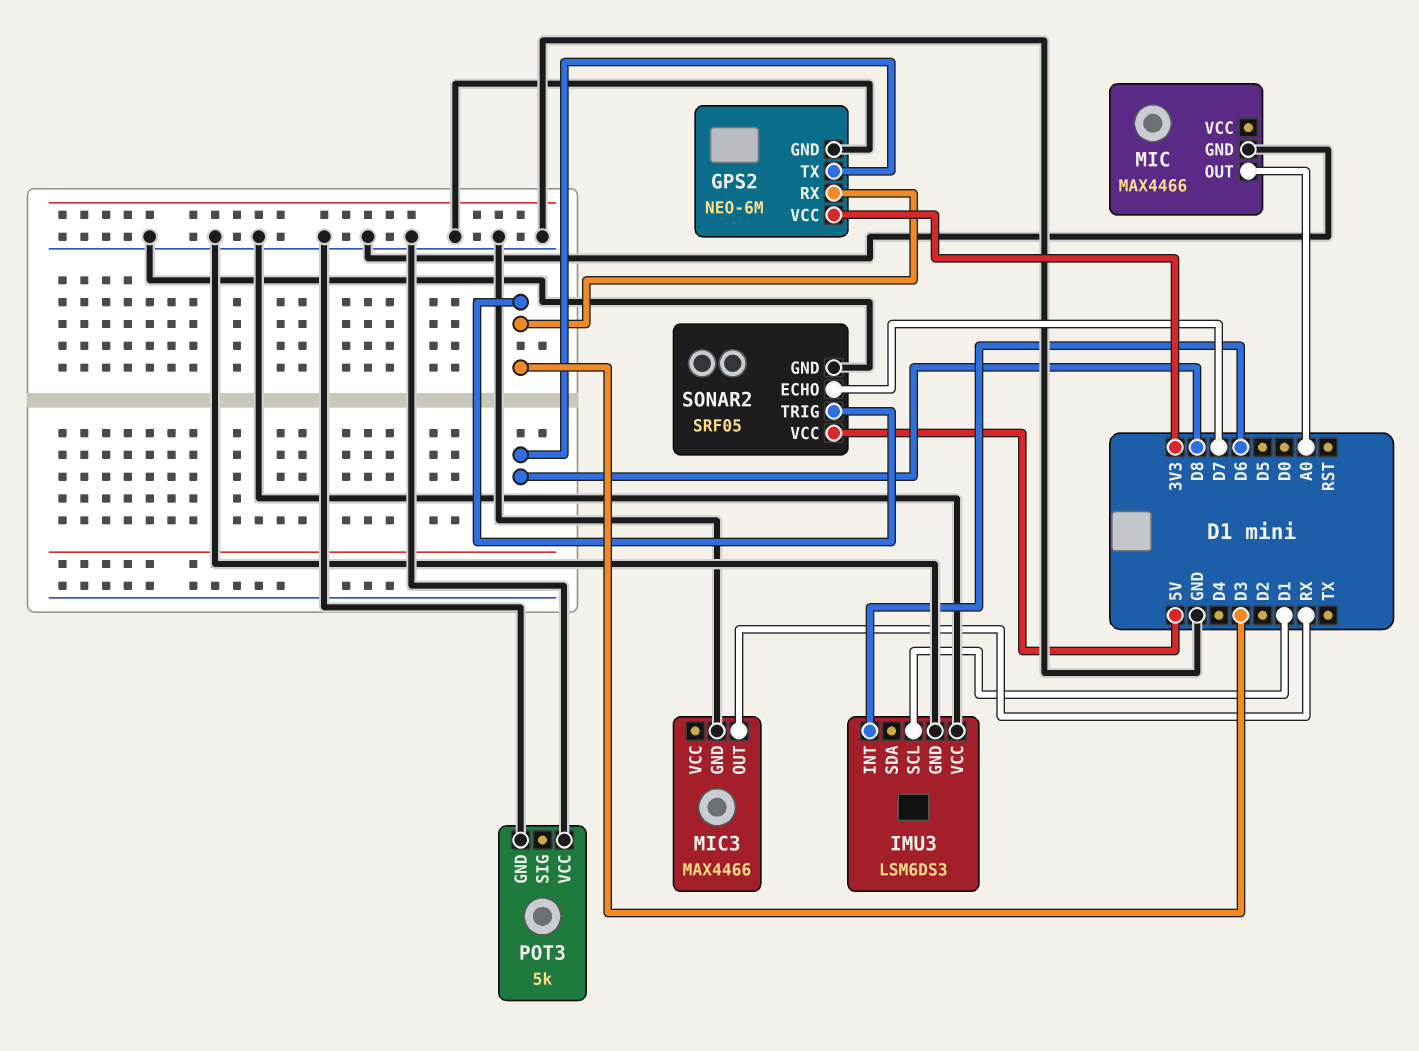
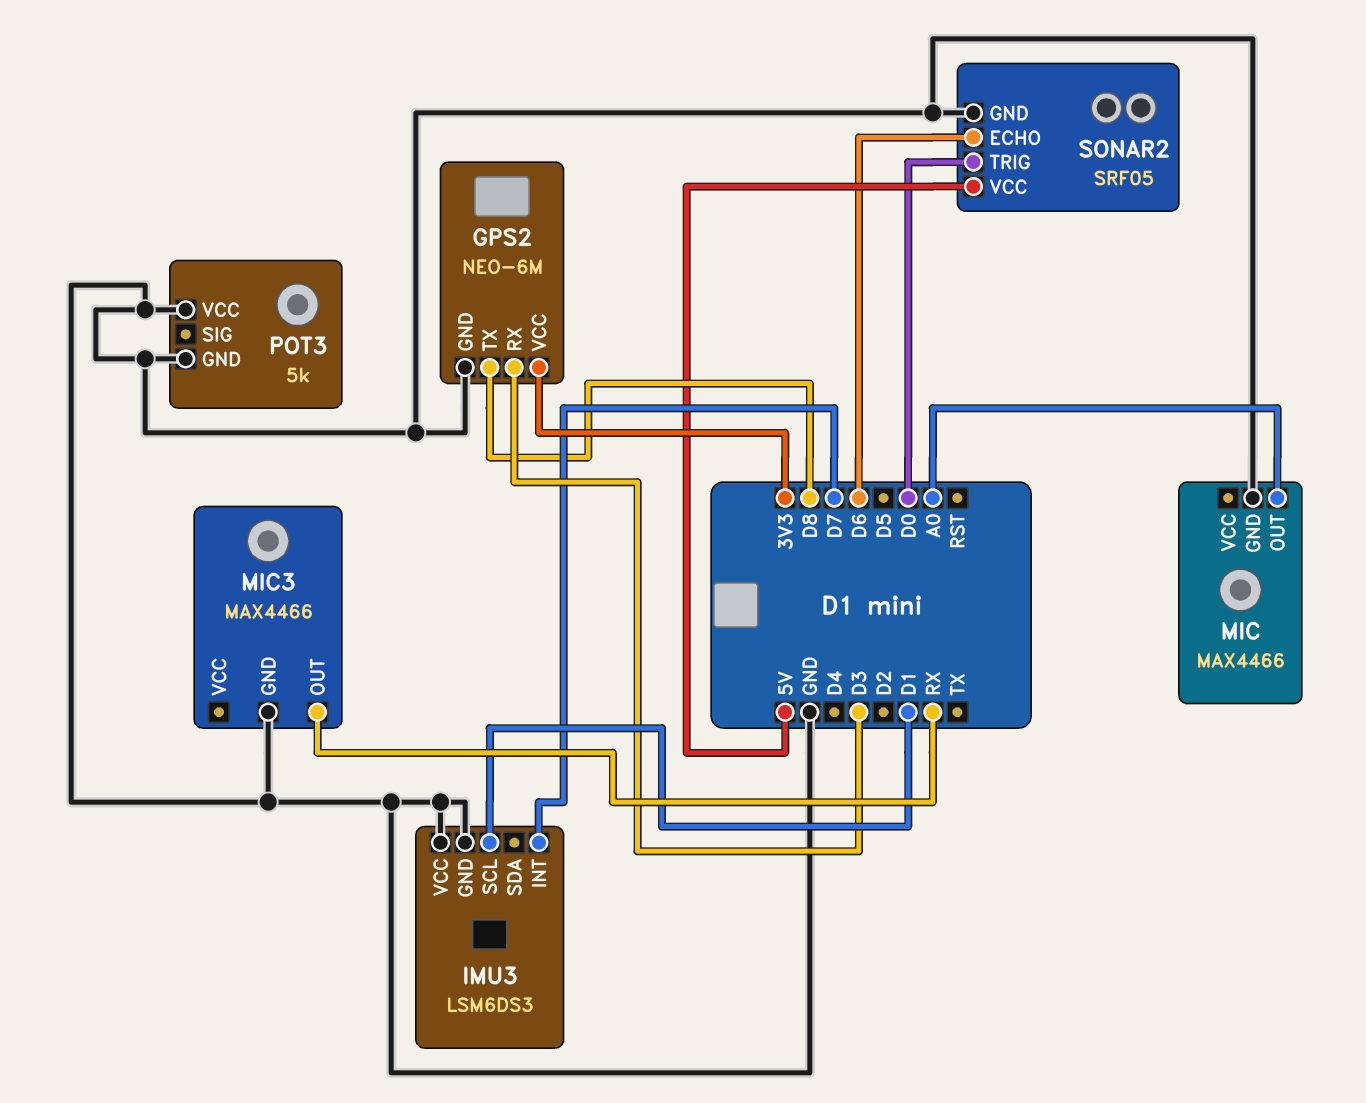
IMU3 pin INT: D6 -> D7
SONAR2 pin ECHO: D7 -> D6
SONAR2 pin TRIG: D3 -> D0

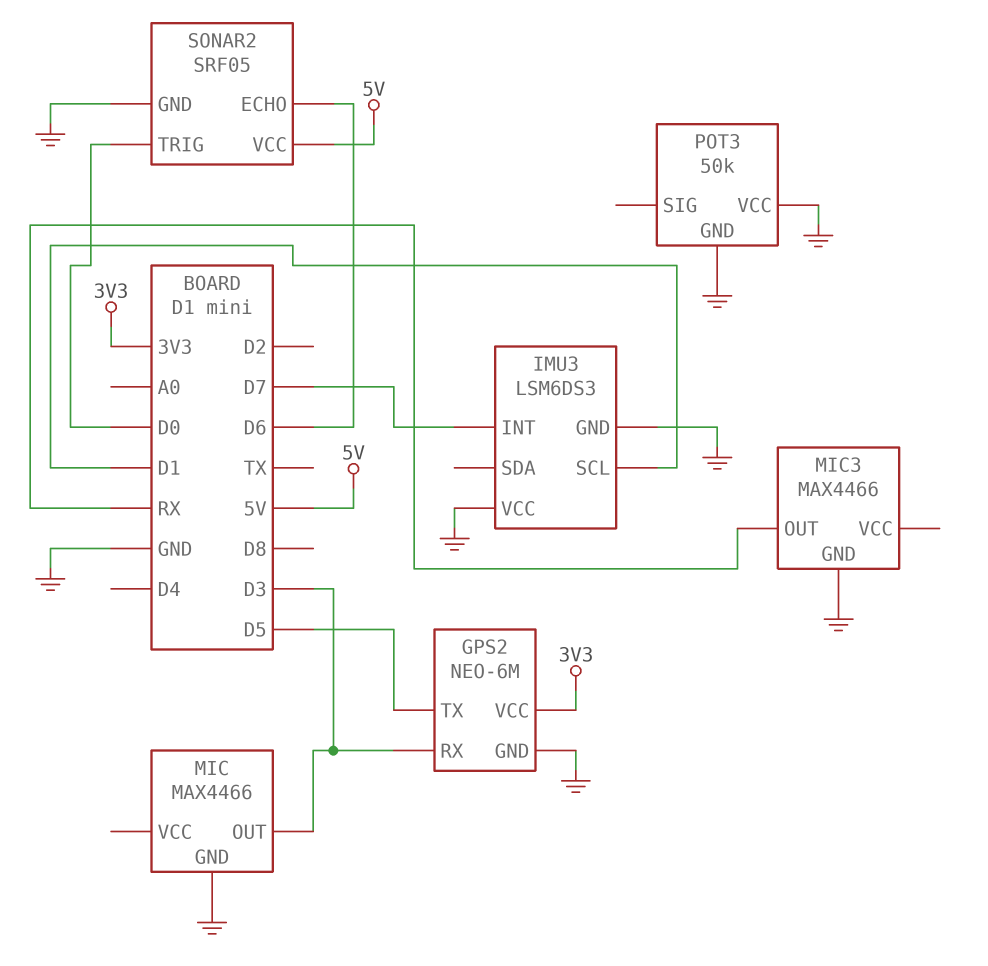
GPS2 pin TX: D8 -> D5
MIC pin OUT: A0 -> D3
POT3: 5k -> 50k

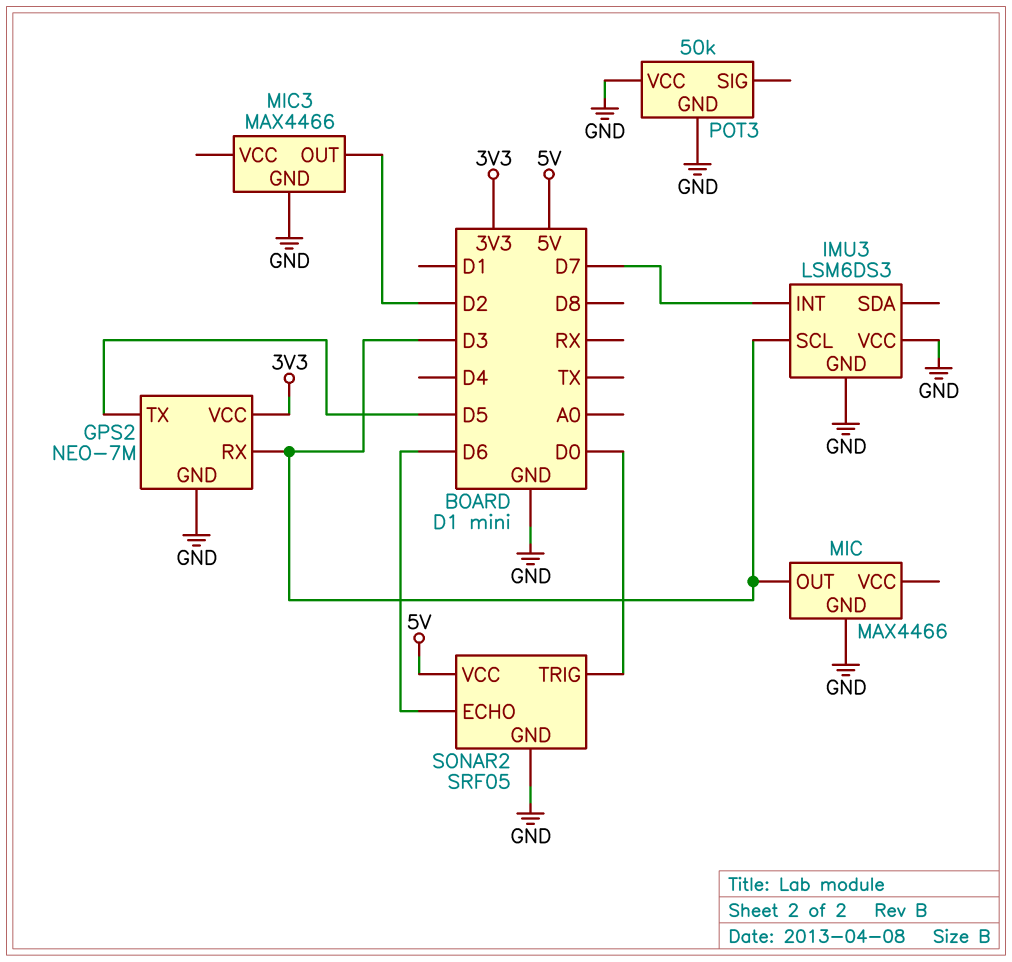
GPS2: NEO-6M -> NEO-7M
IMU3 pin SCL: D1 -> D3
MIC3 pin OUT: RX -> D2

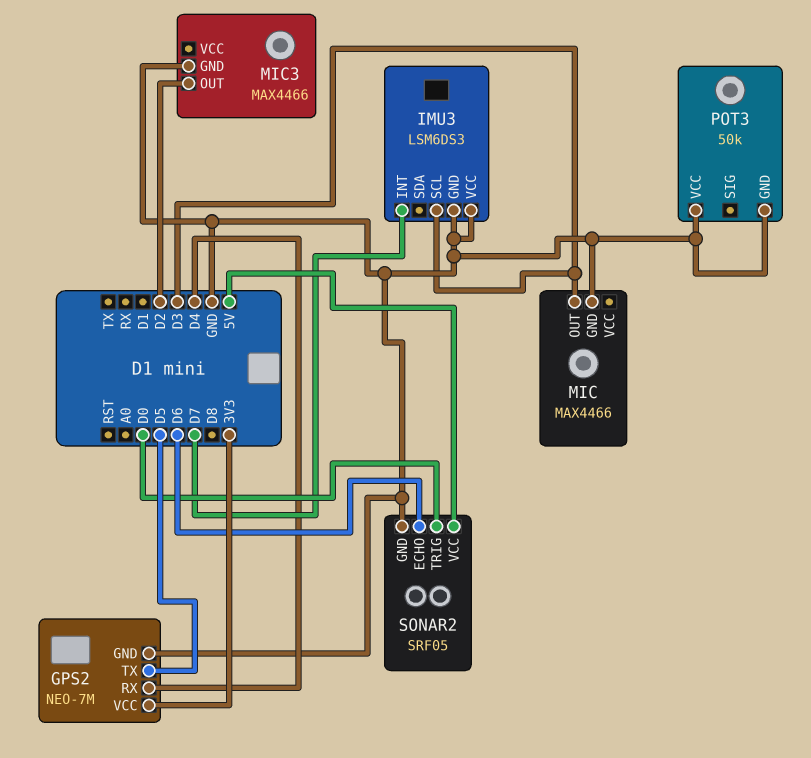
GPS2 pin RX: D3 -> D4

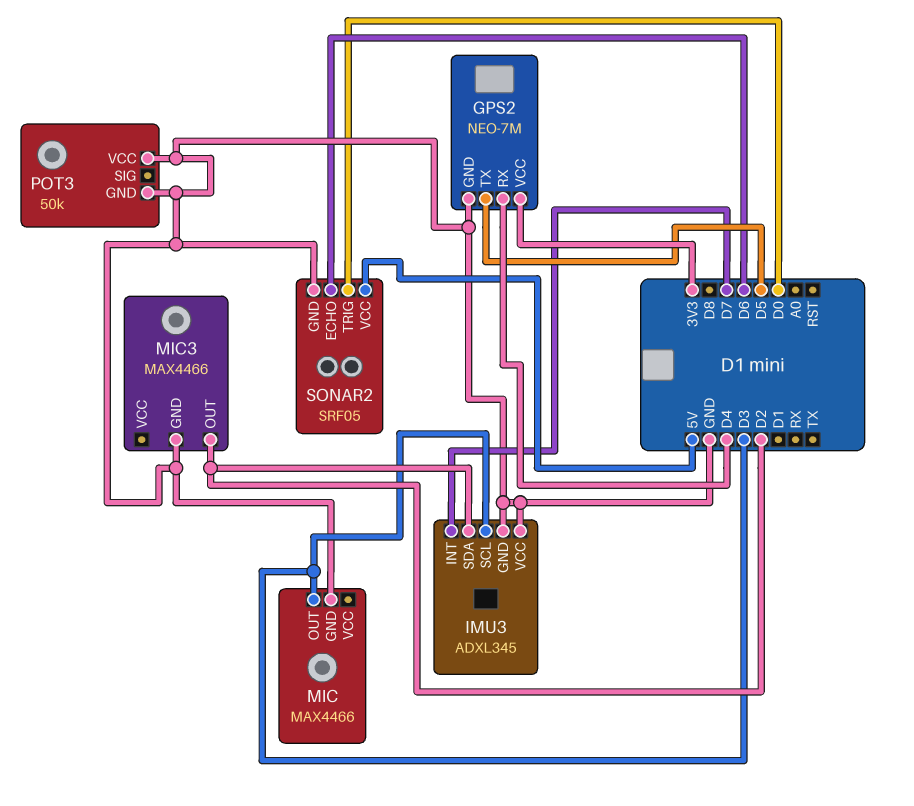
IMU3: LSM6DS3 -> ADXL345
IMU3 pin SDA: none -> D2

